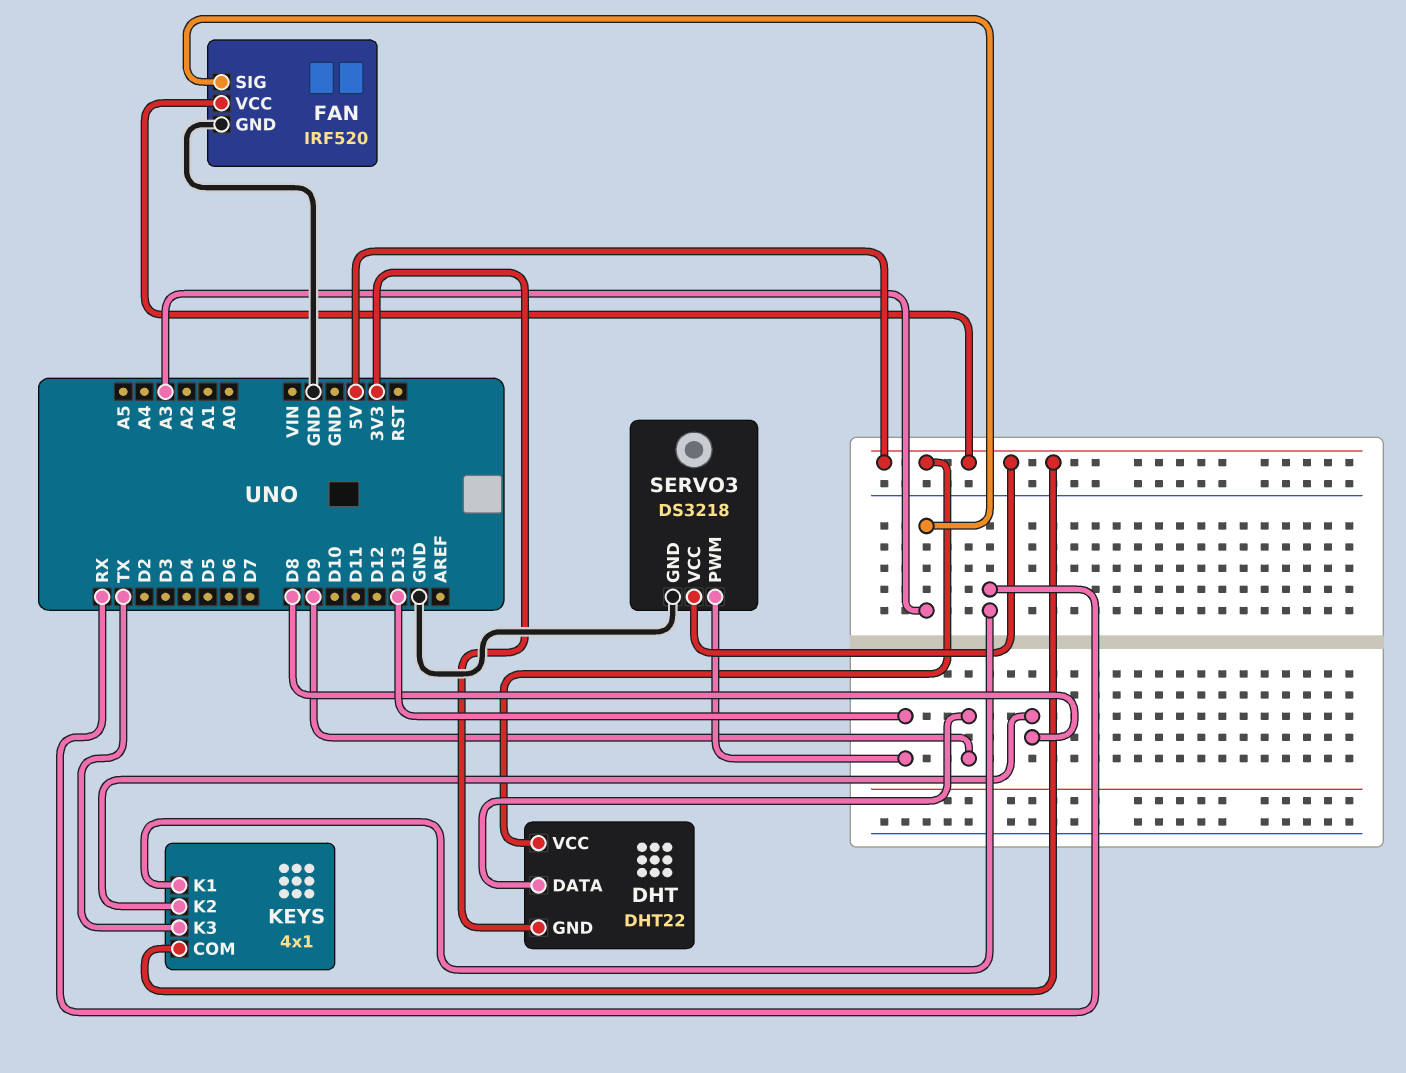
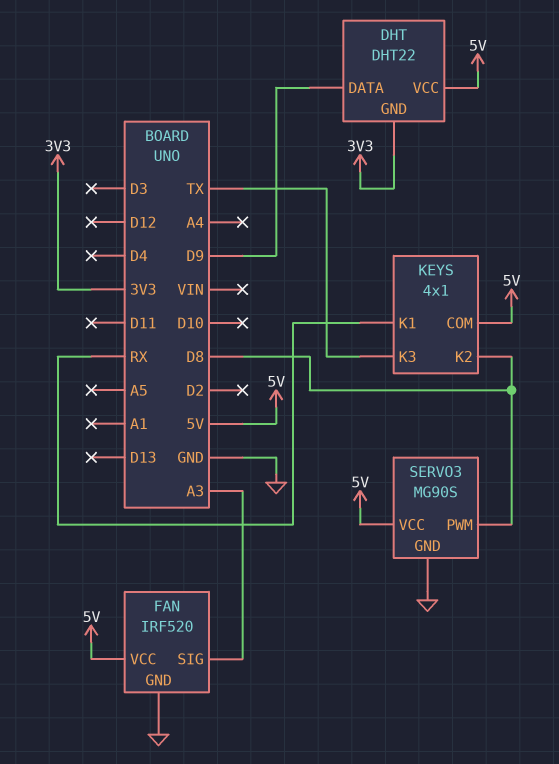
SERVO3: DS3218 -> MG90S
SERVO3 pin PWM: D13 -> D8

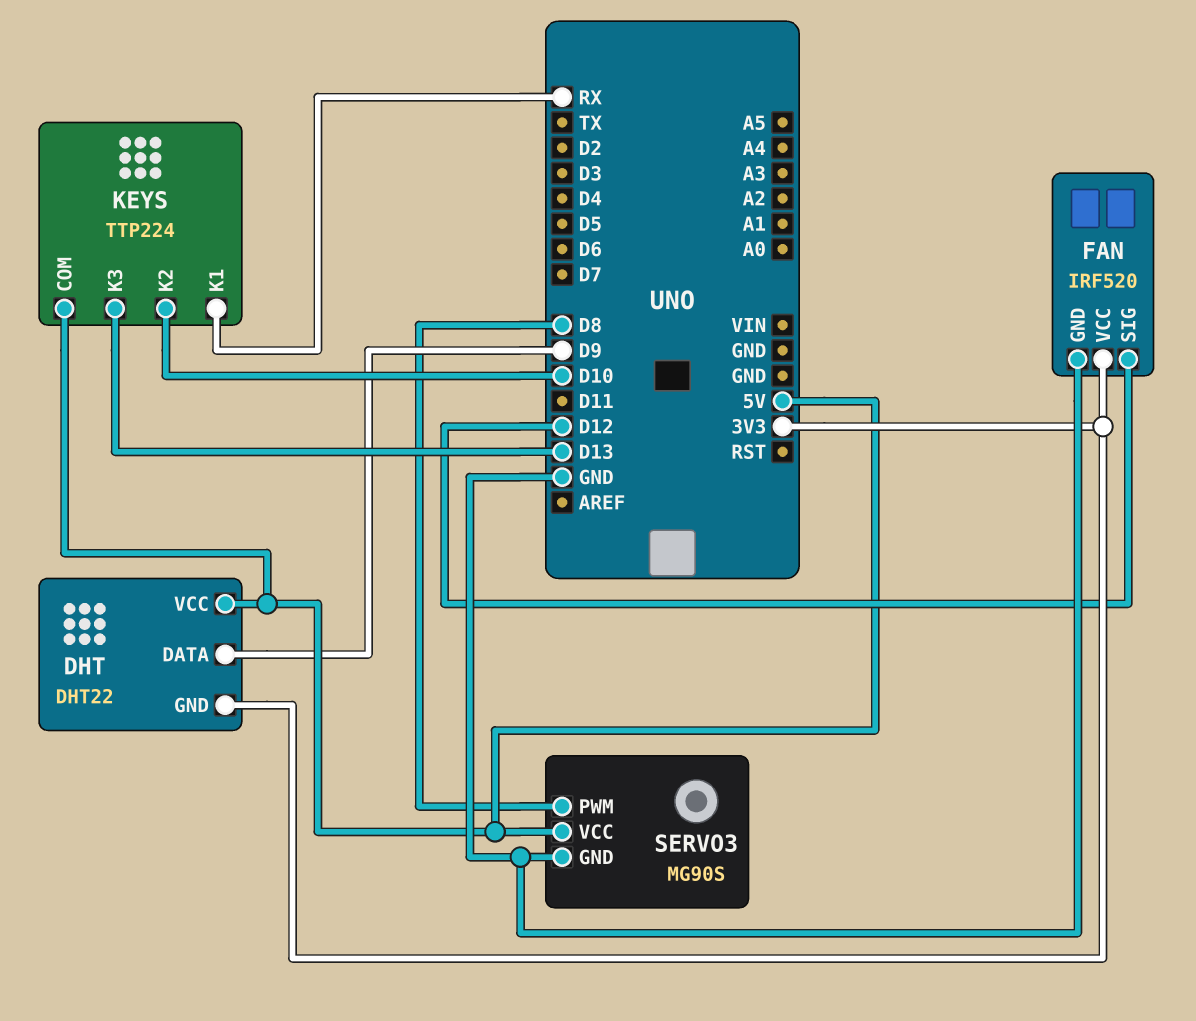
FAN pin SIG: A3 -> D12
FAN pin VCC: 5V -> 3V3
KEYS: 4x1 -> TTP224
KEYS pin K2: D8 -> D10
KEYS pin K3: TX -> D13

